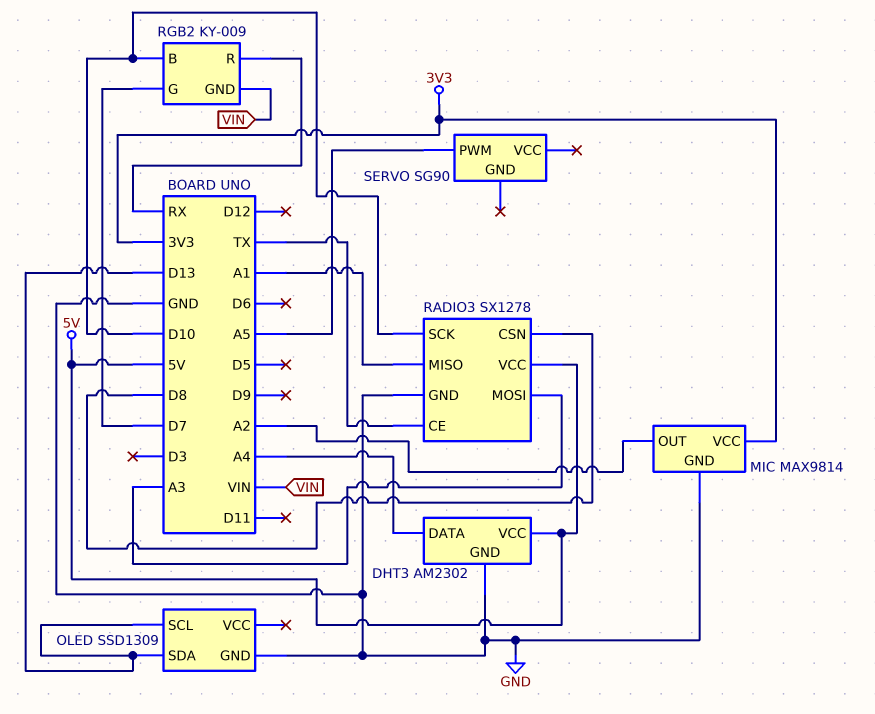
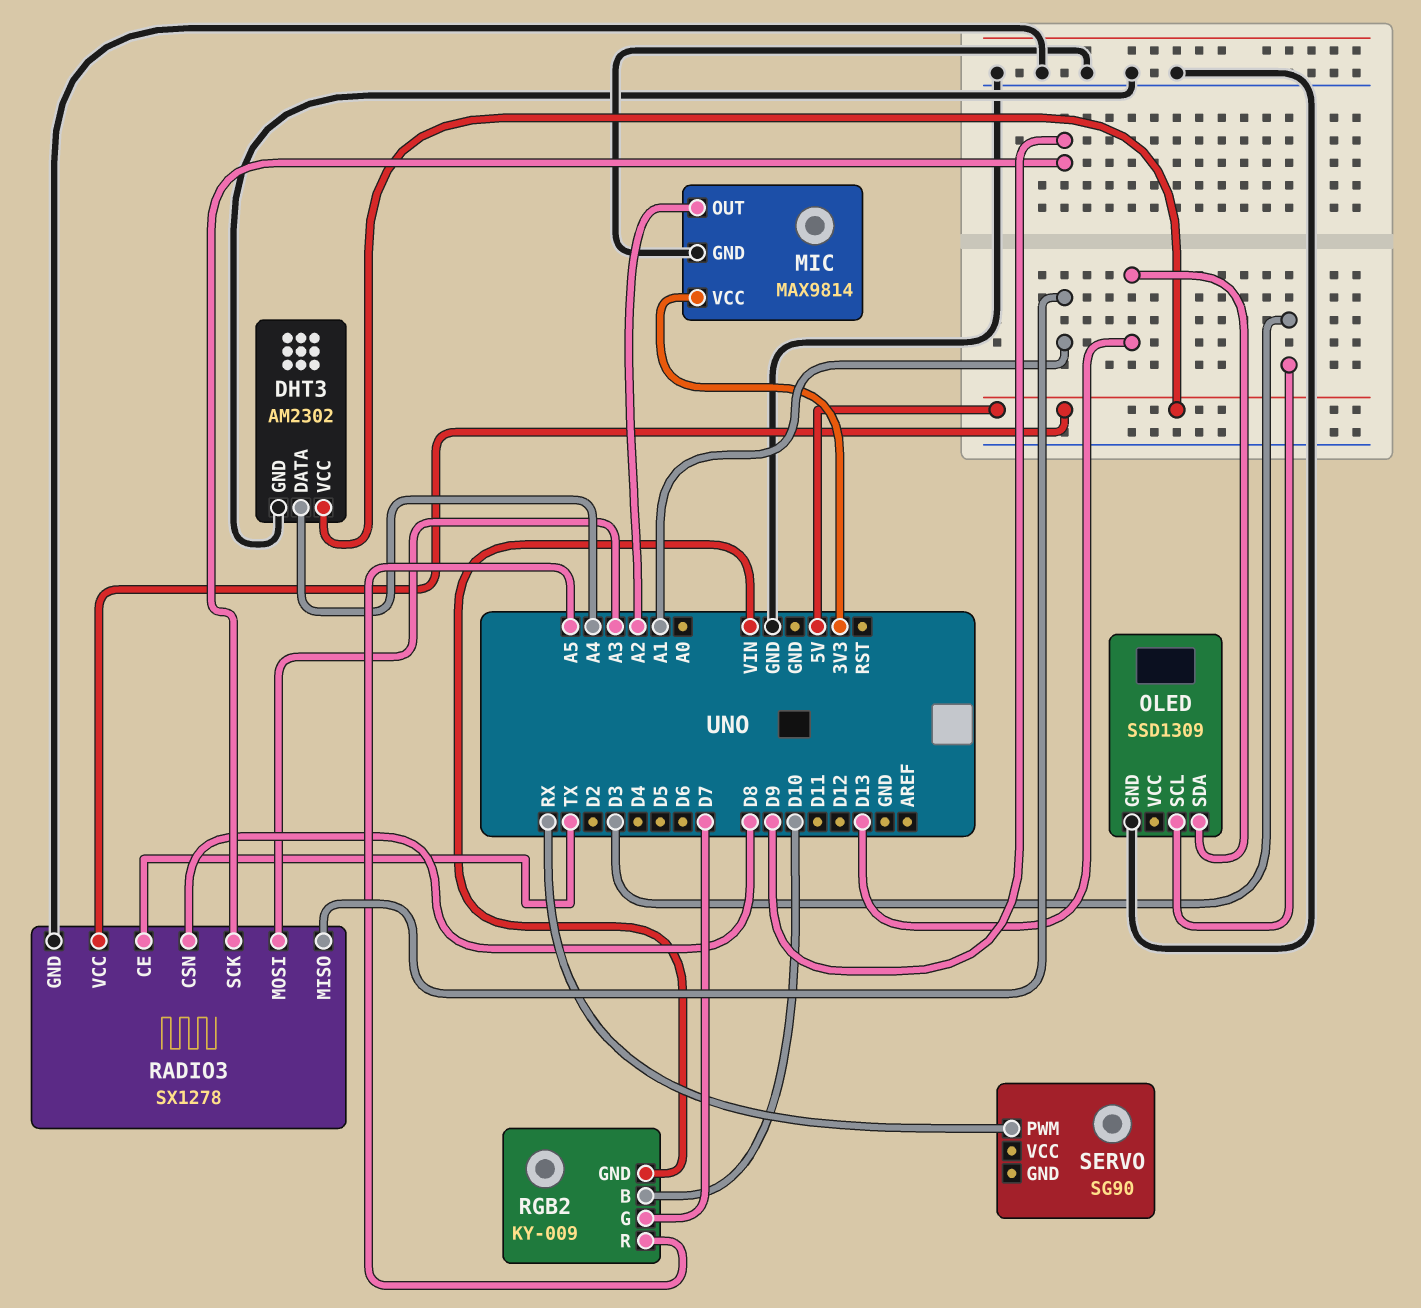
OLED pin SCL: D13 -> D3
RADIO3 pin SCK: D10 -> D9
RGB2 pin R: RX -> A5
SERVO pin PWM: A5 -> RX

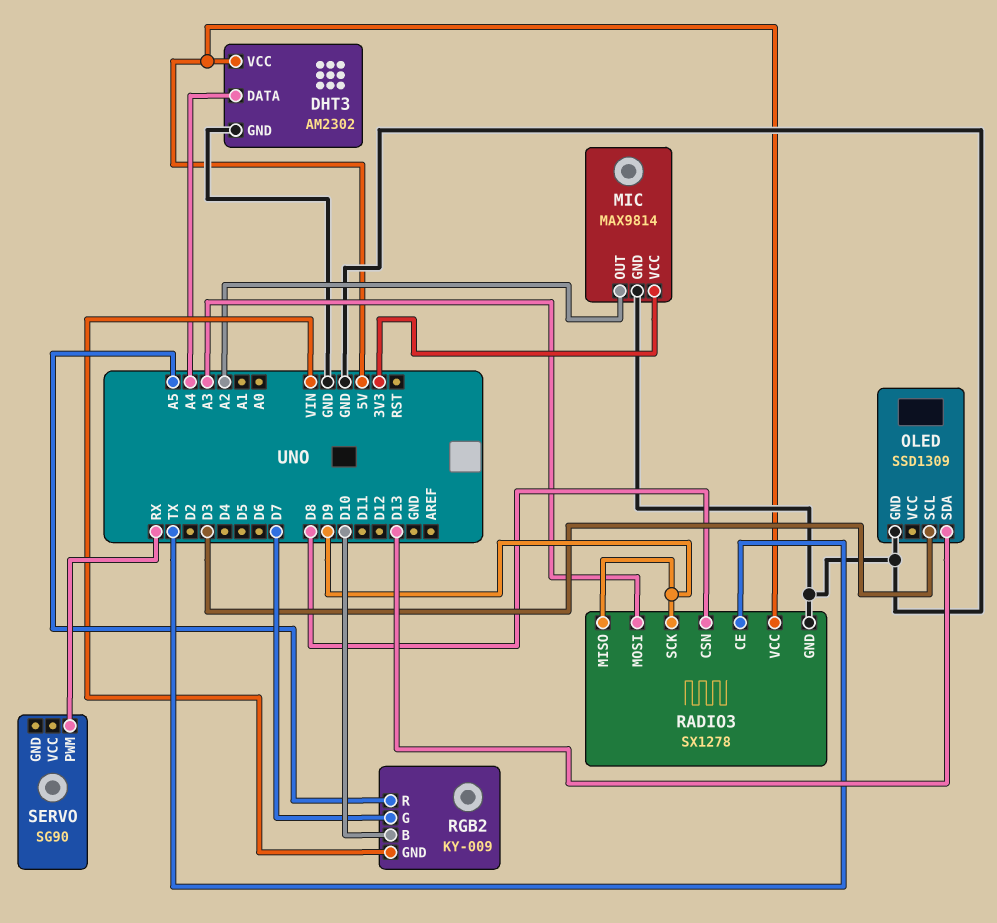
RADIO3 pin MISO: A1 -> D9

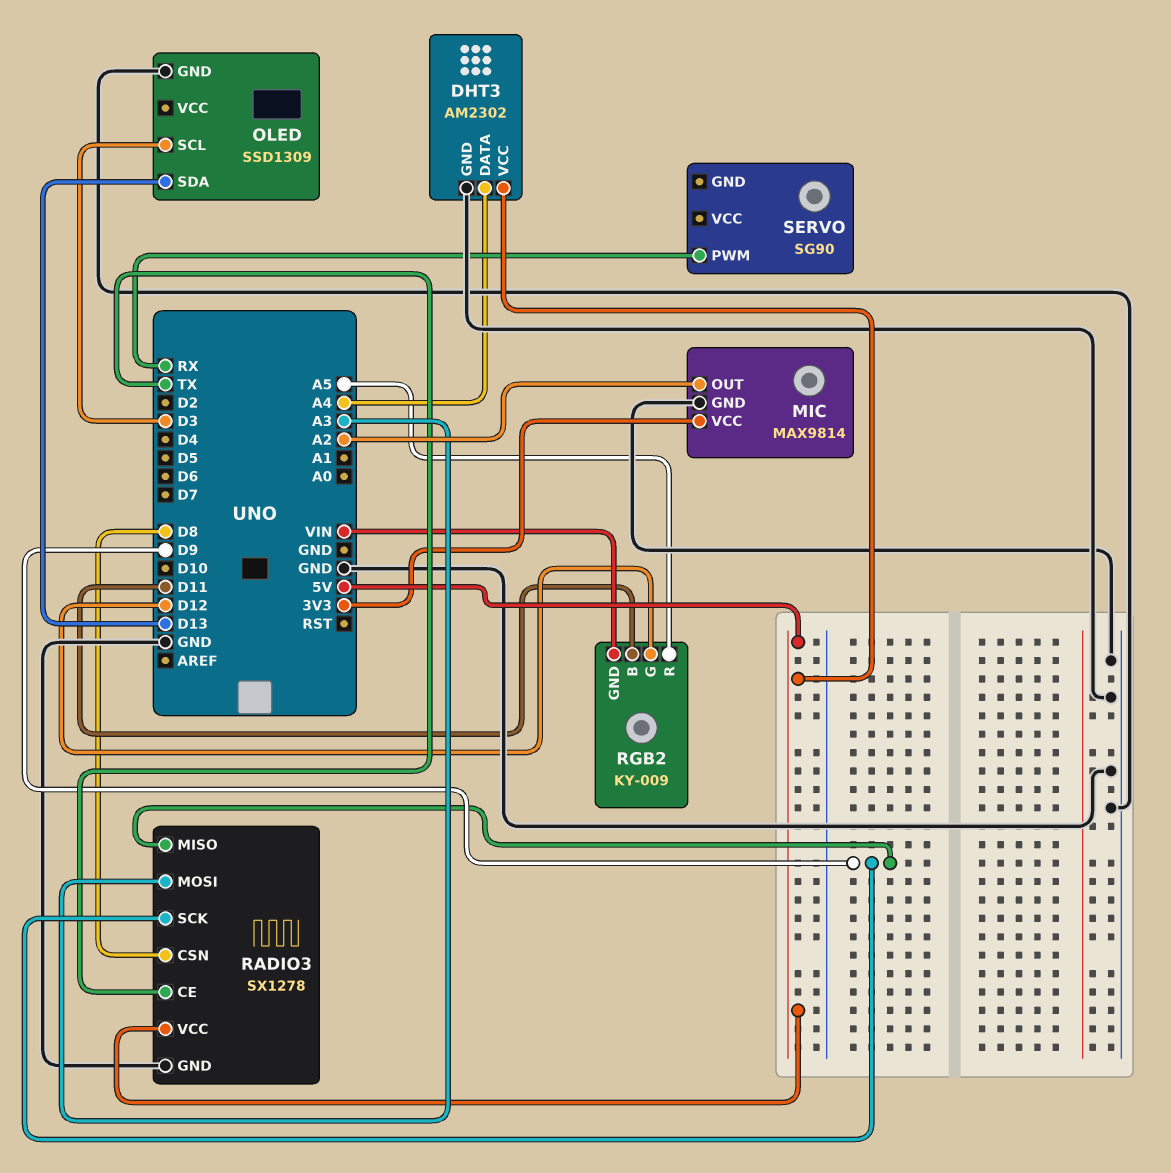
RGB2 pin B: D10 -> D11
RGB2 pin G: D7 -> D12

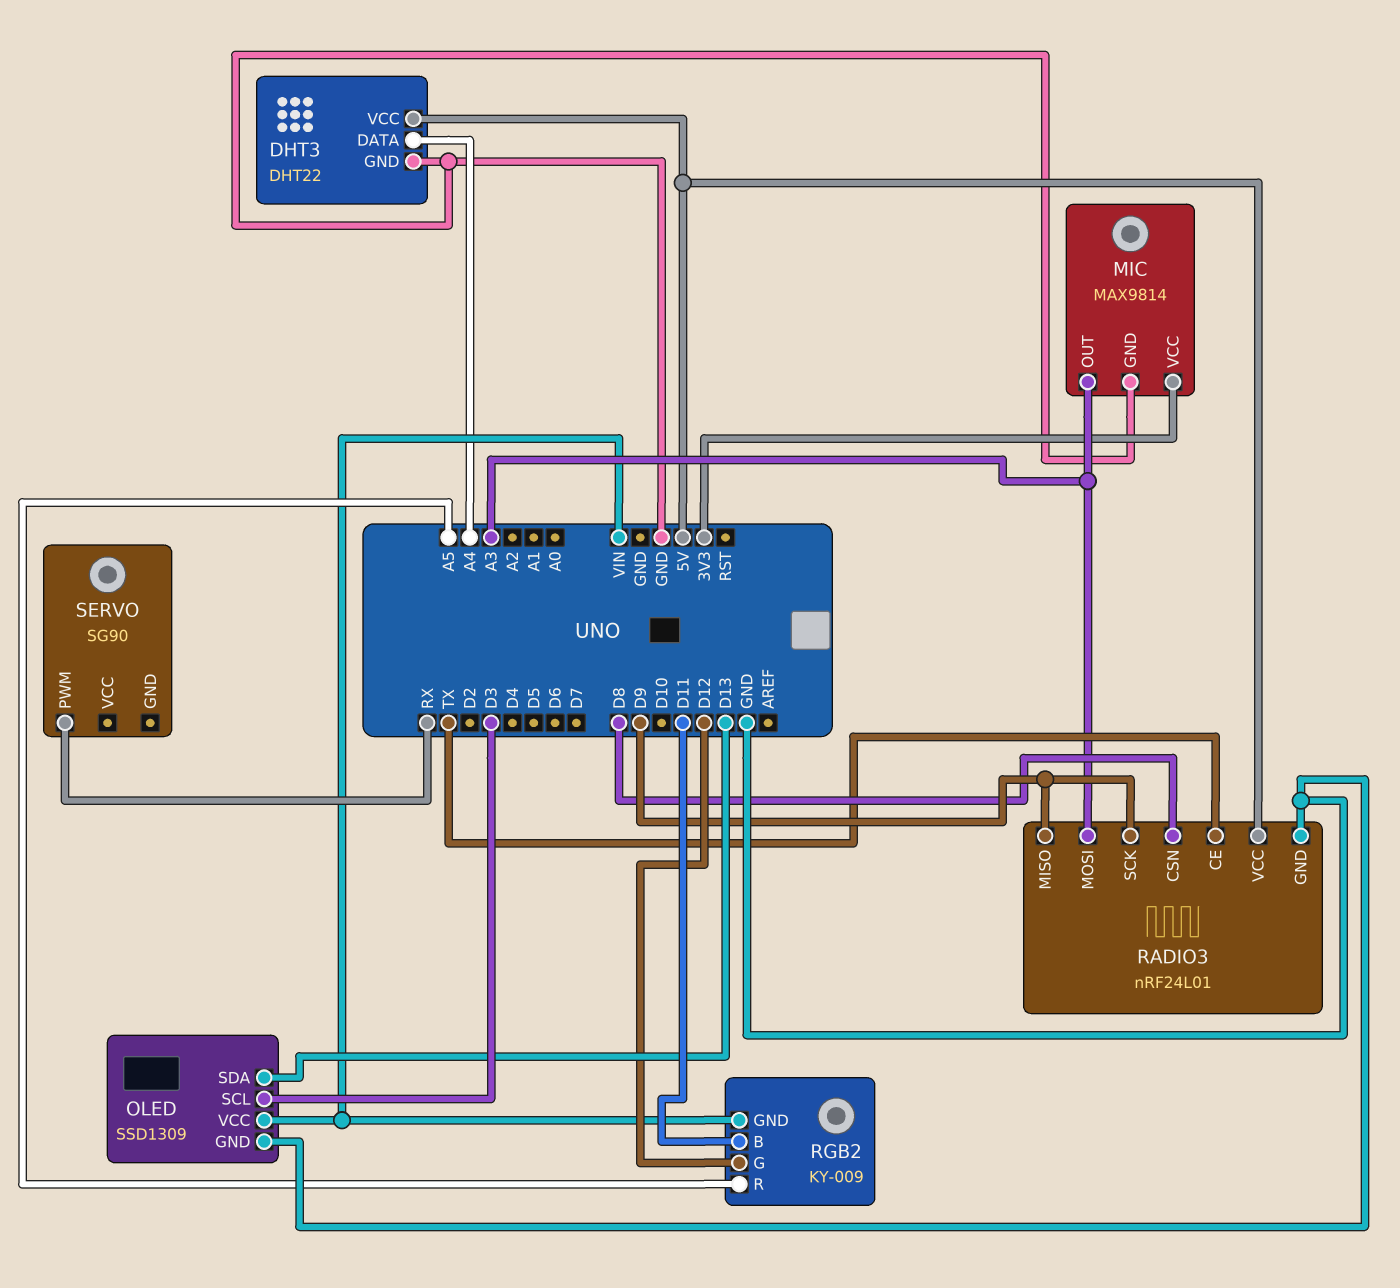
DHT3: AM2302 -> DHT22
MIC pin OUT: A2 -> A3
OLED pin VCC: none -> VIN
RADIO3: SX1278 -> nRF24L01

